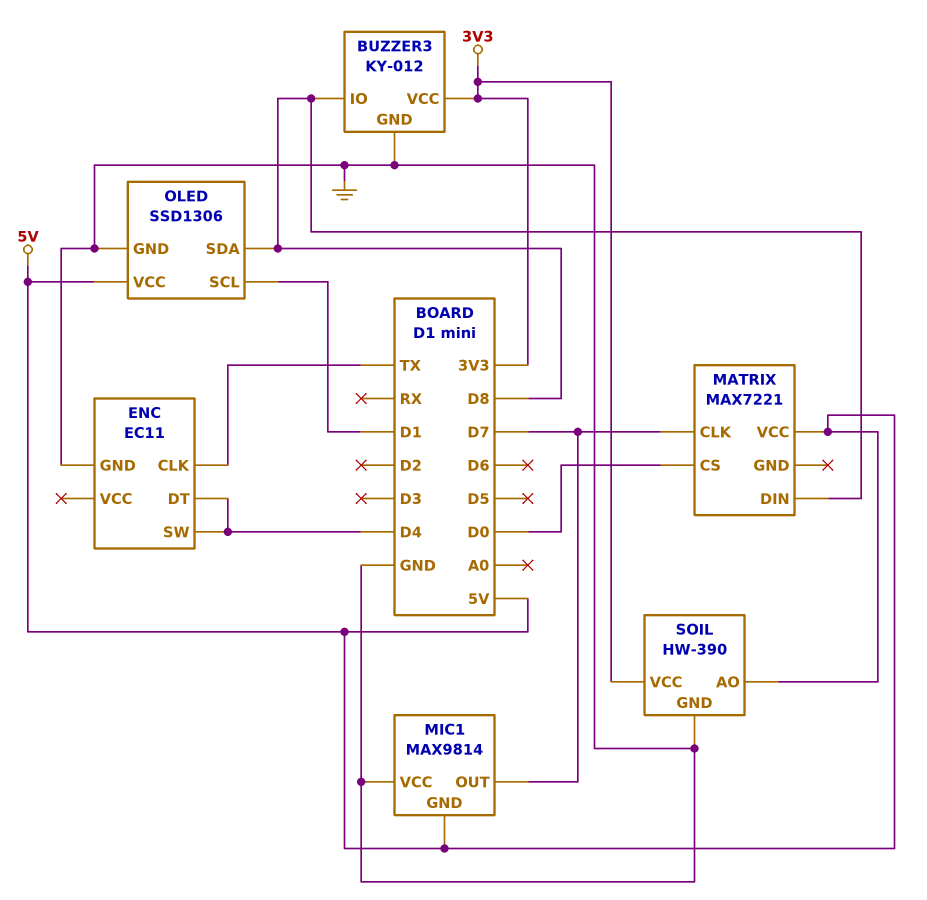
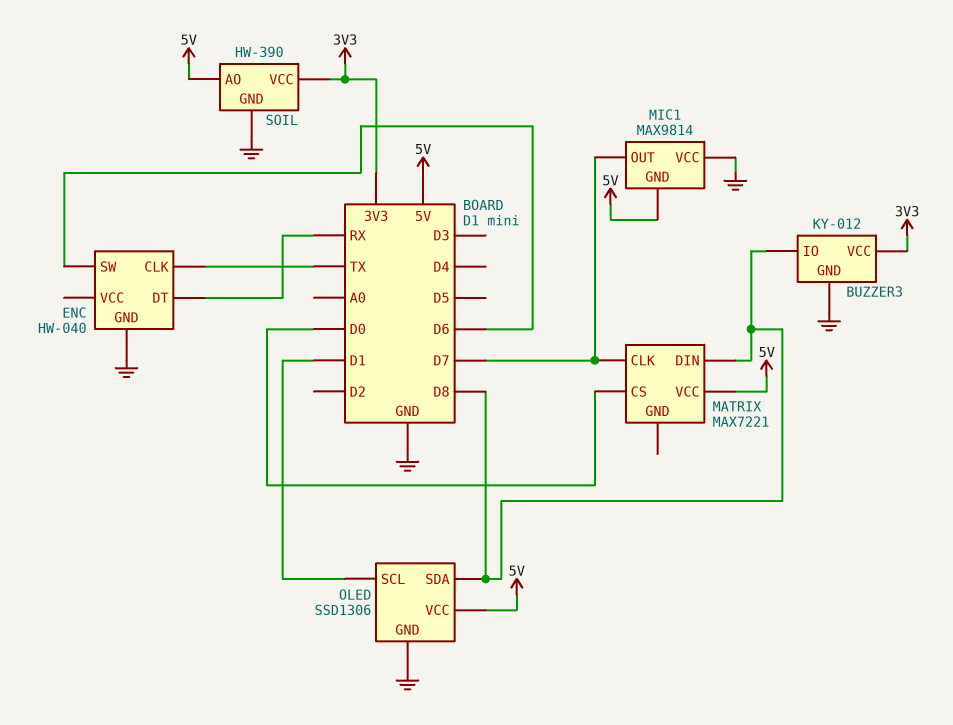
ENC: EC11 -> HW-040
ENC pin DT: D4 -> RX
ENC pin SW: D4 -> D6

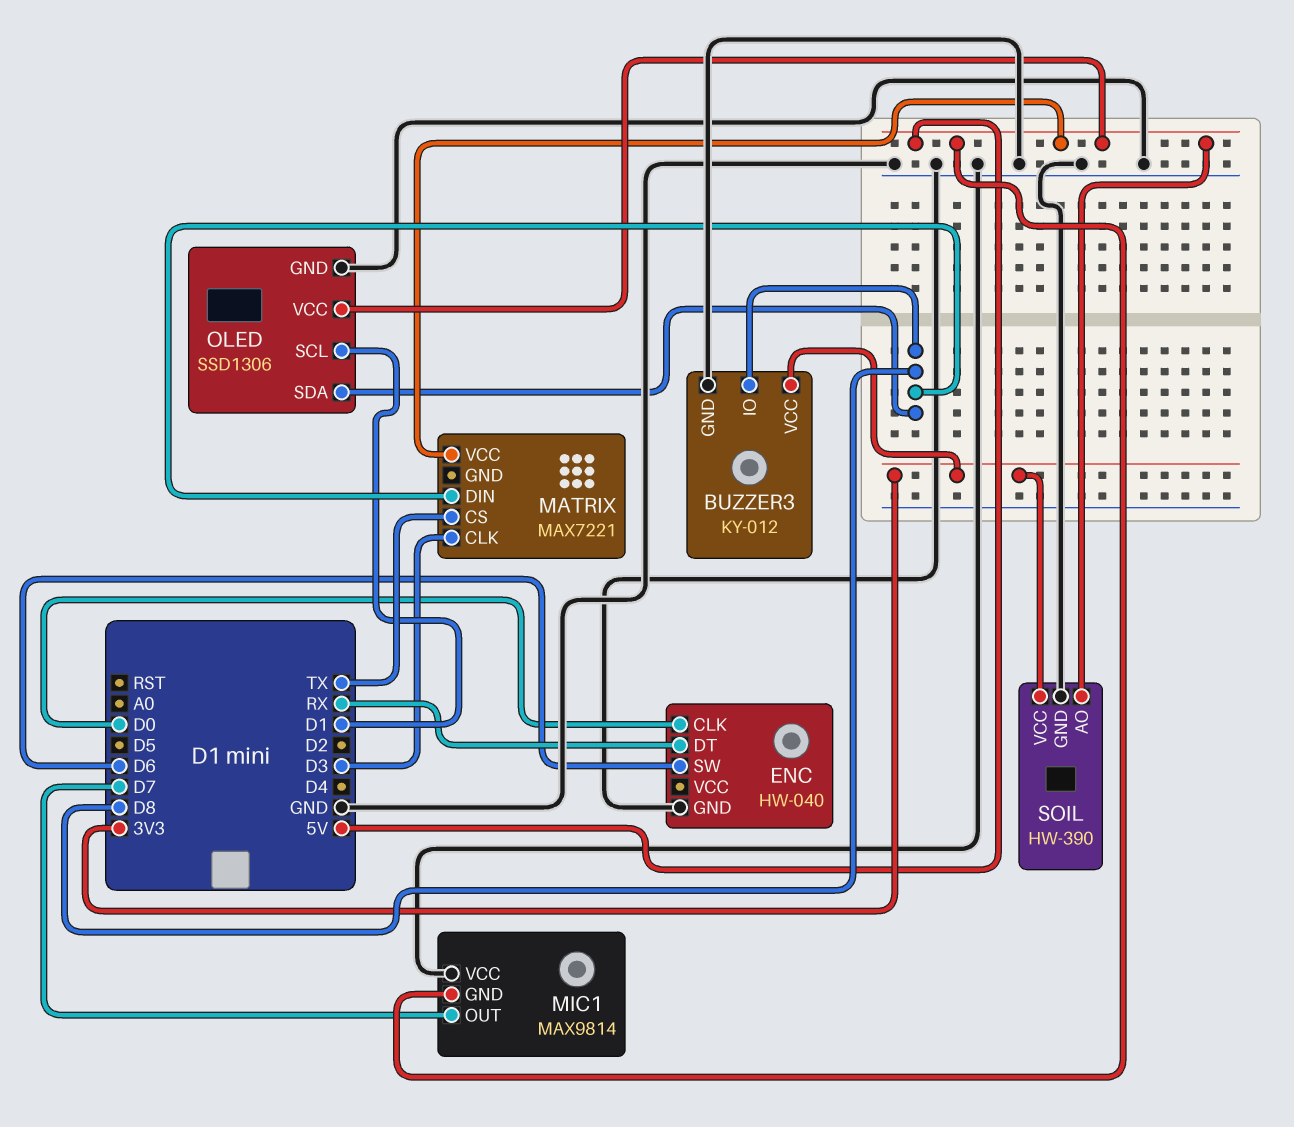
ENC pin CLK: TX -> D0
MATRIX pin CLK: D7 -> D3
MATRIX pin CS: D0 -> TX

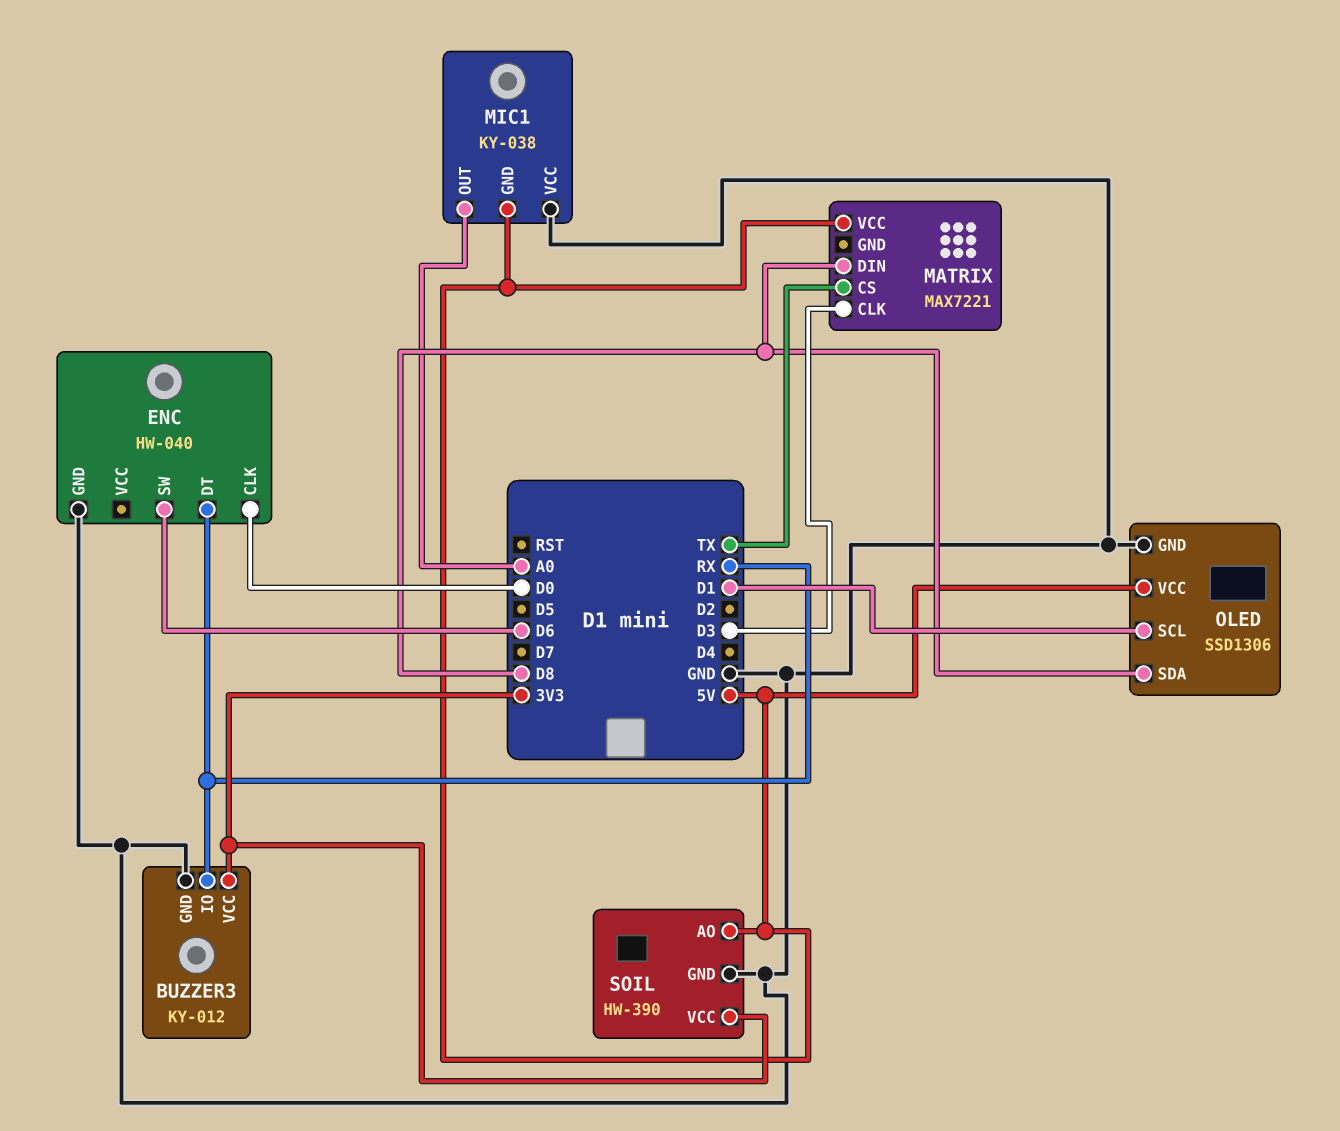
BUZZER3 pin IO: D8 -> RX
MIC1: MAX9814 -> KY-038
MIC1 pin OUT: D7 -> A0

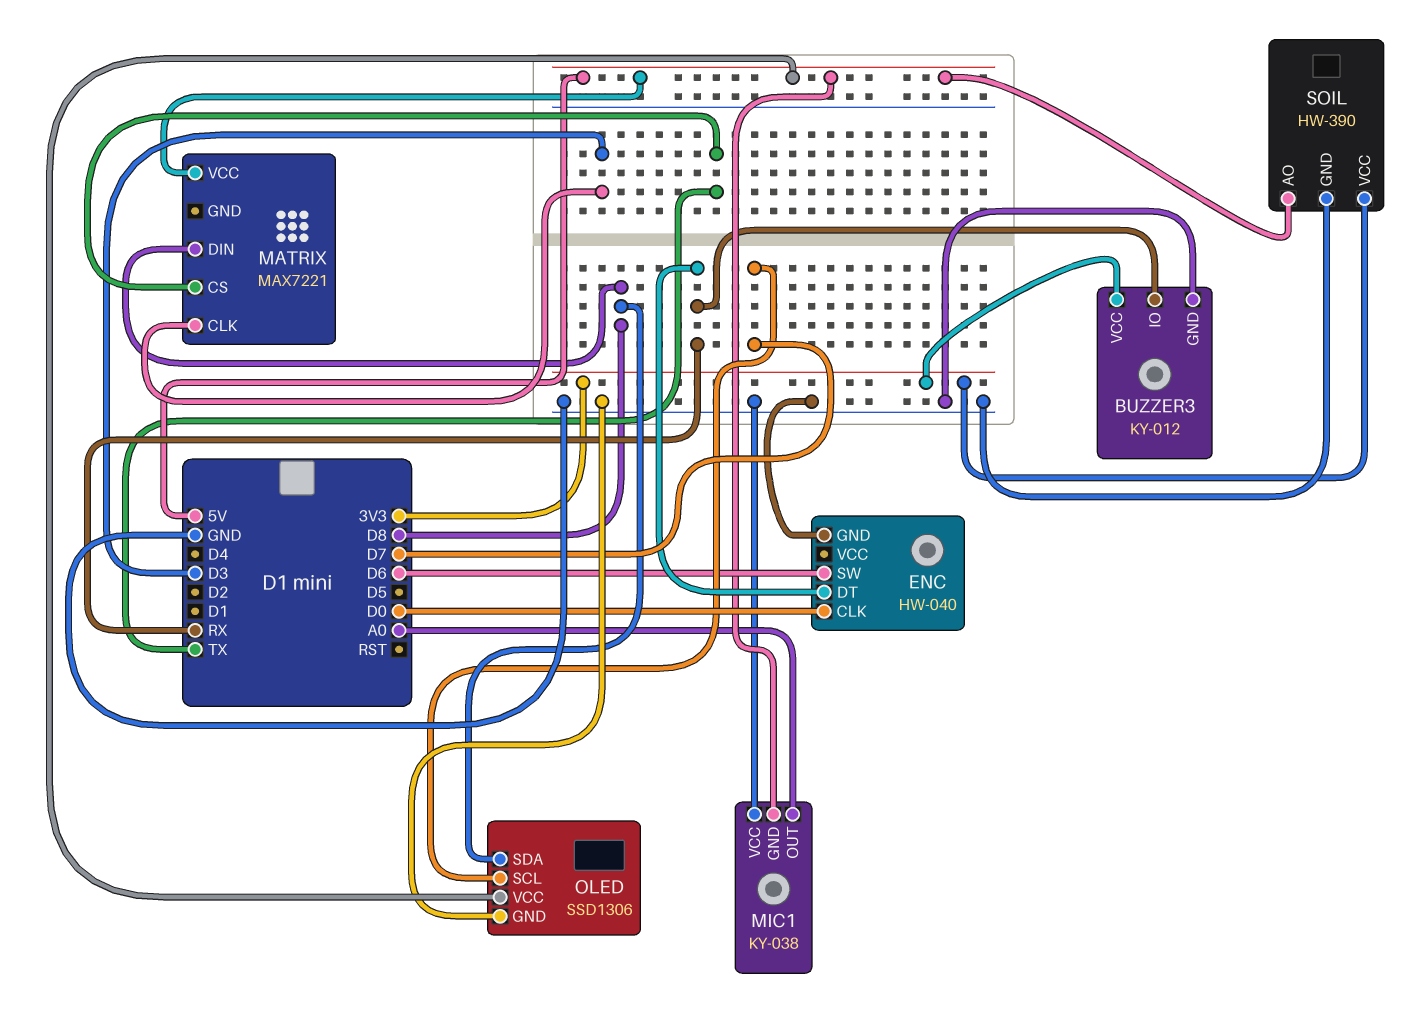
OLED pin SCL: D1 -> D7

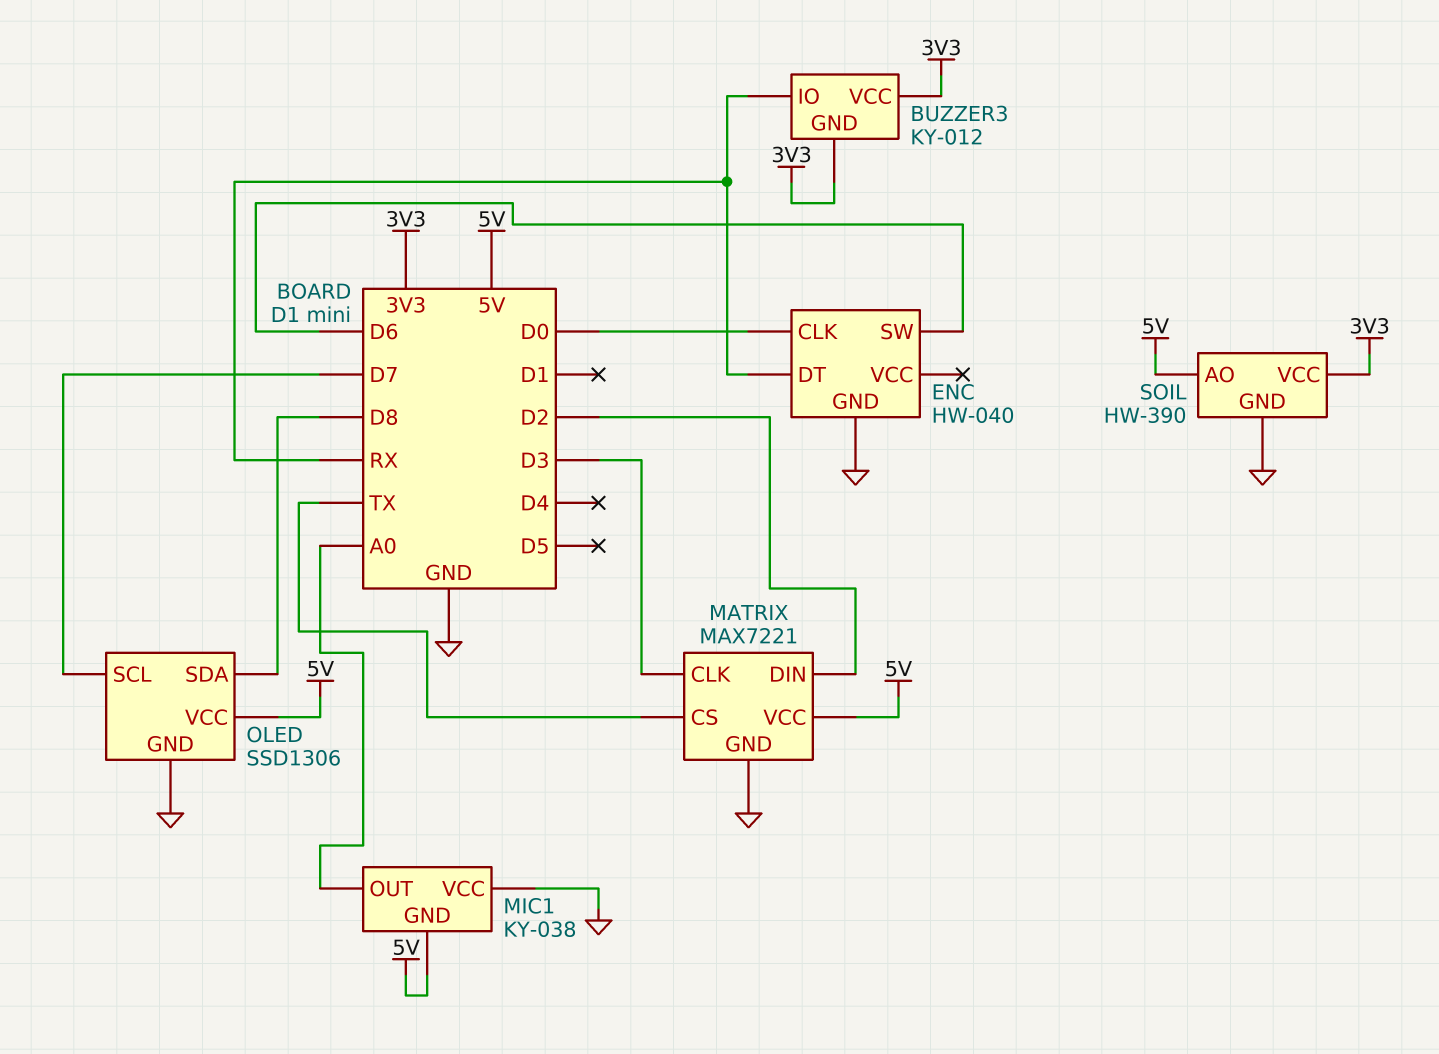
BUZZER3 pin GND: GND -> 3V3
MATRIX pin DIN: D8 -> D2
MATRIX pin GND: none -> GND

